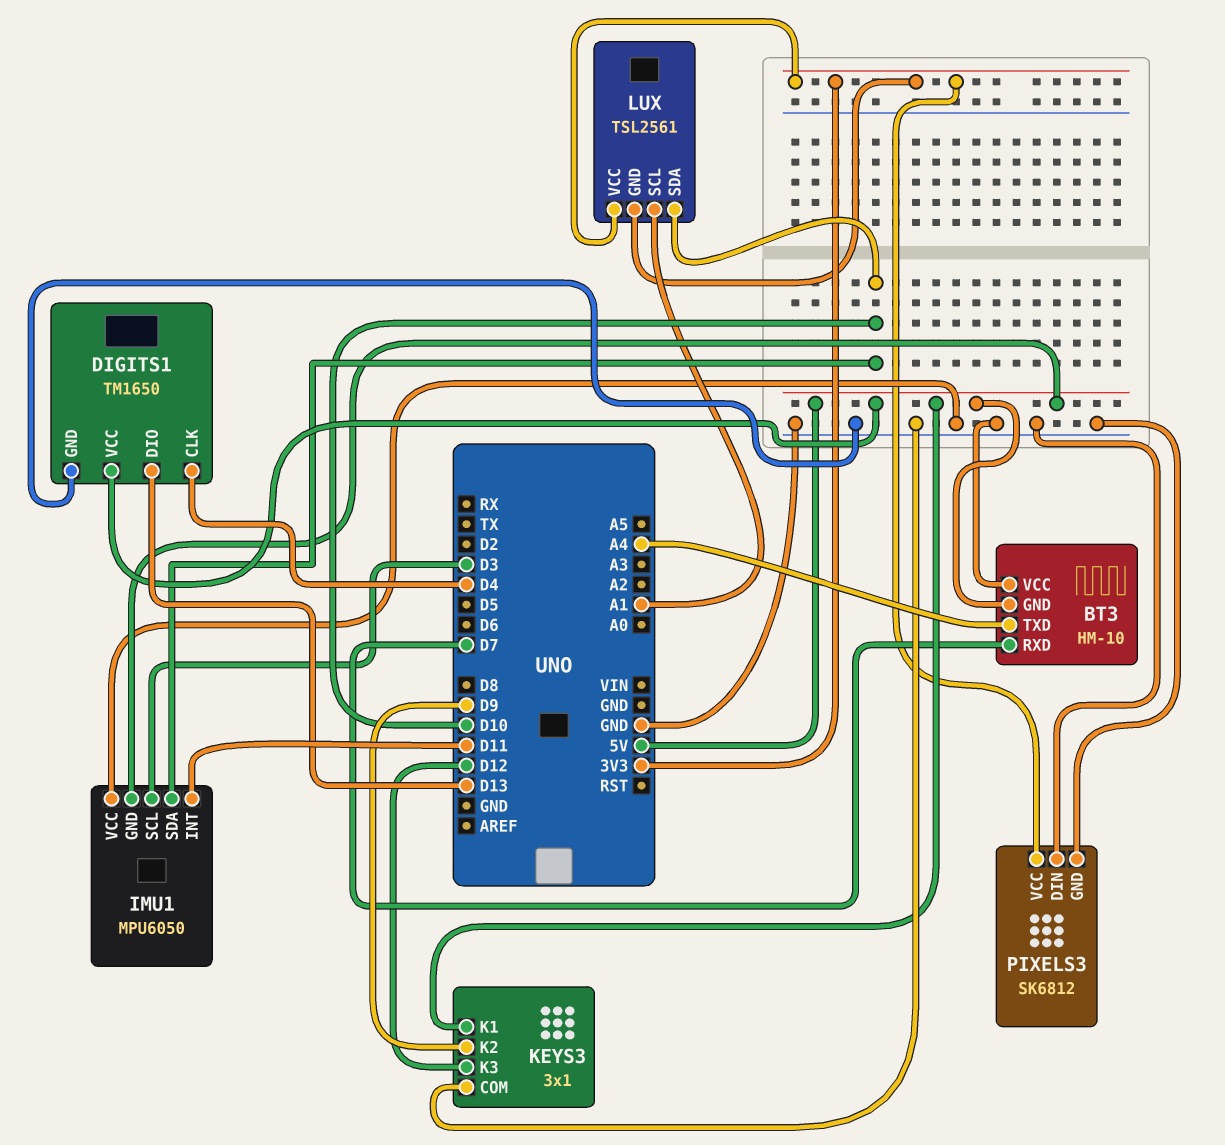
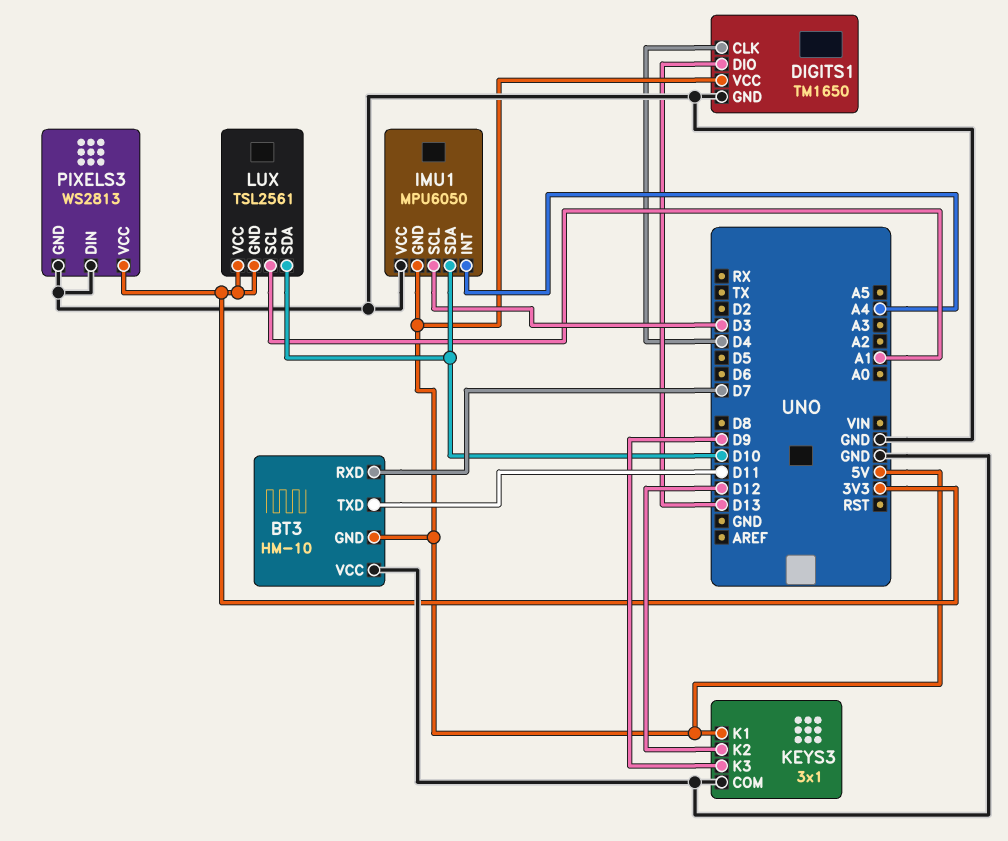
BT3 pin TXD: A4 -> D11
IMU1 pin INT: D11 -> A4
KEYS3 pin K2: D9 -> D12
KEYS3 pin K3: D12 -> D9
PIXELS3: SK6812 -> WS2813

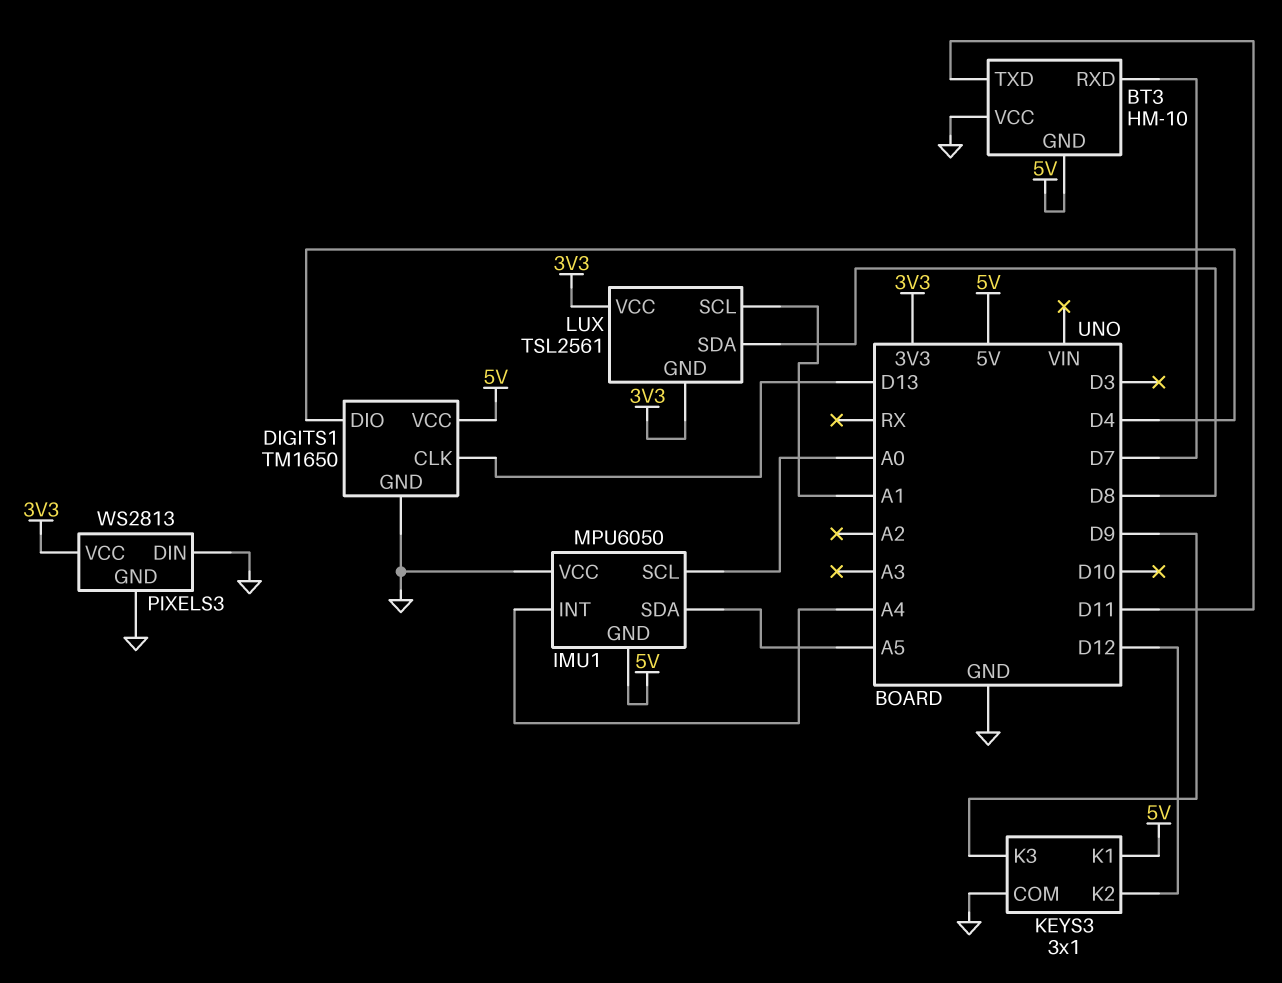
DIGITS1 pin CLK: D4 -> D13
DIGITS1 pin DIO: D13 -> D4
IMU1 pin SCL: D3 -> A0
IMU1 pin SDA: D10 -> A5
LUX pin SDA: D10 -> D8

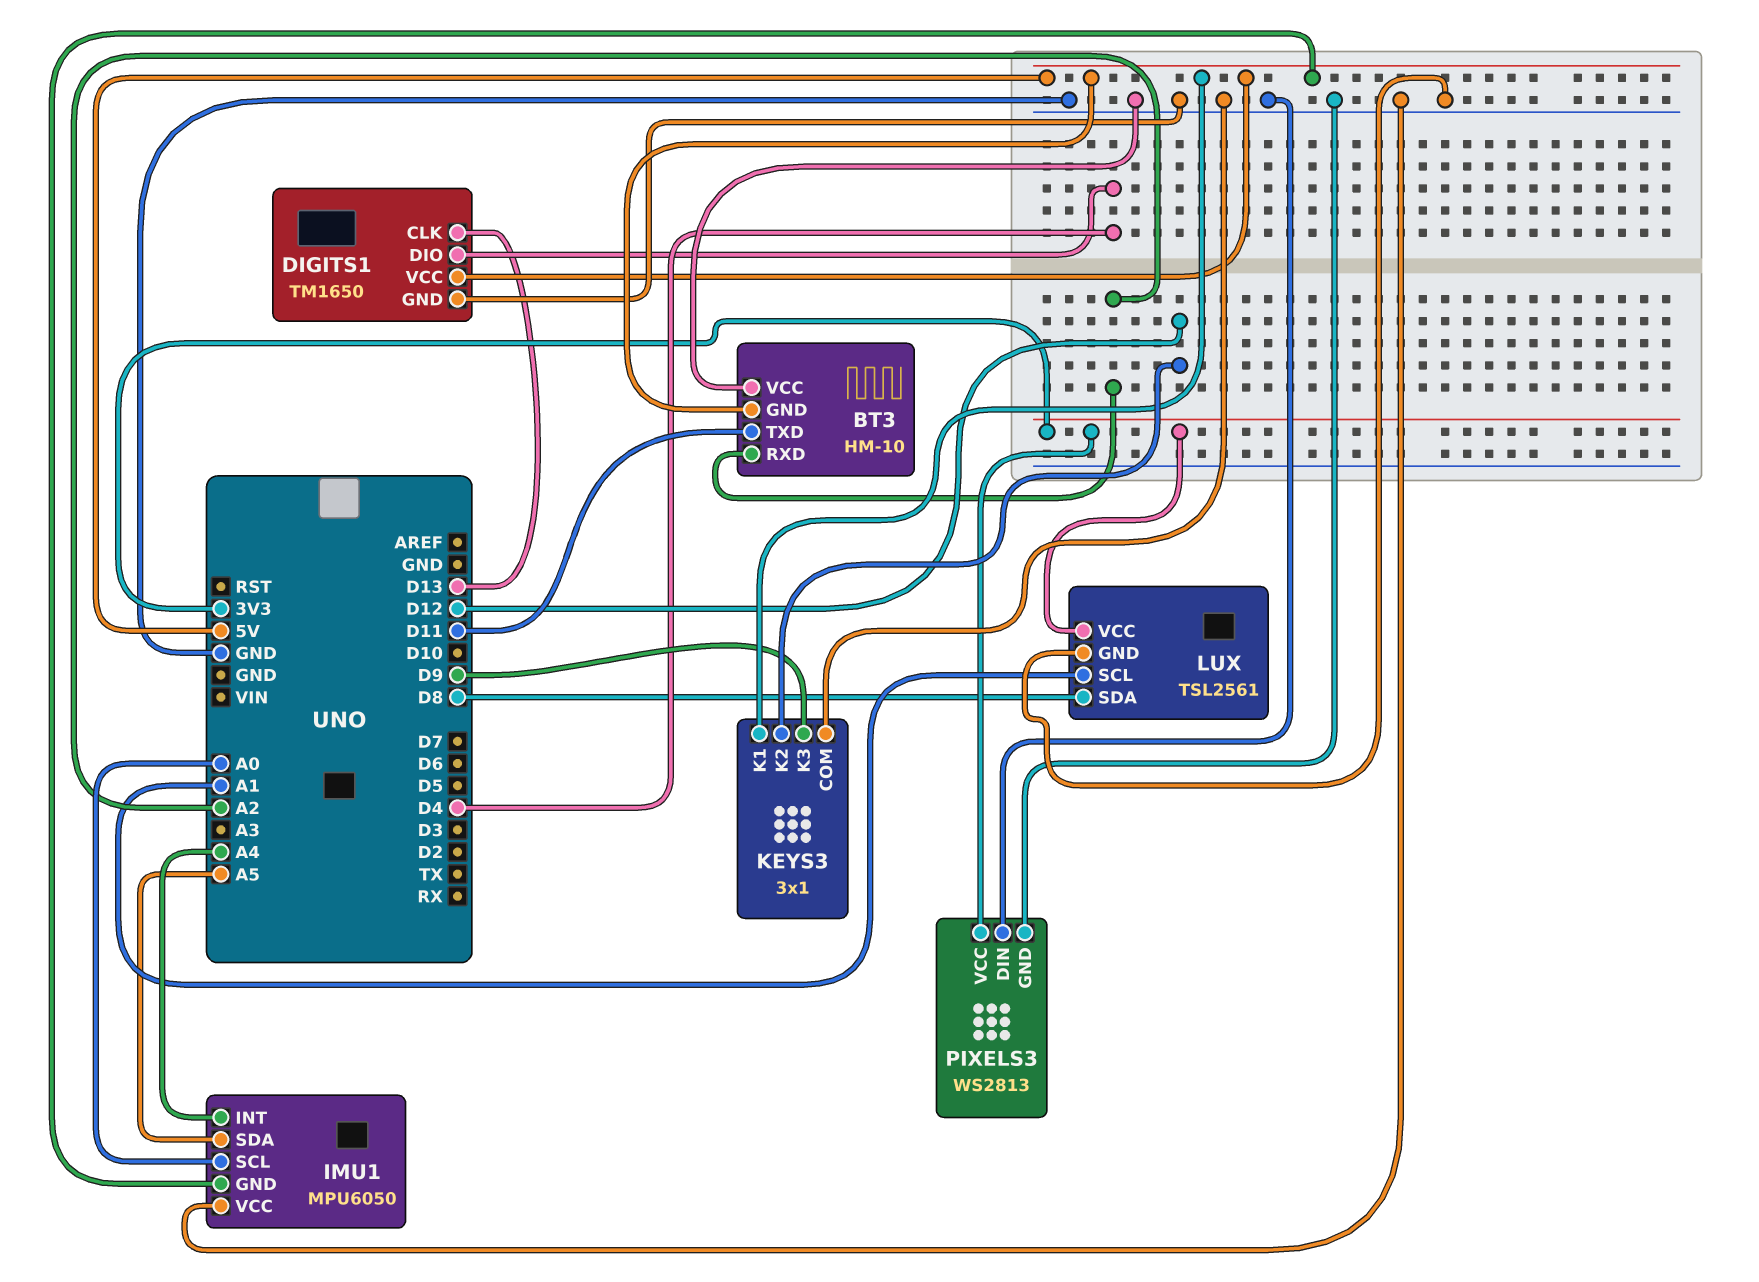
BT3 pin RXD: D7 -> A2
LUX pin GND: 3V3 -> GND

